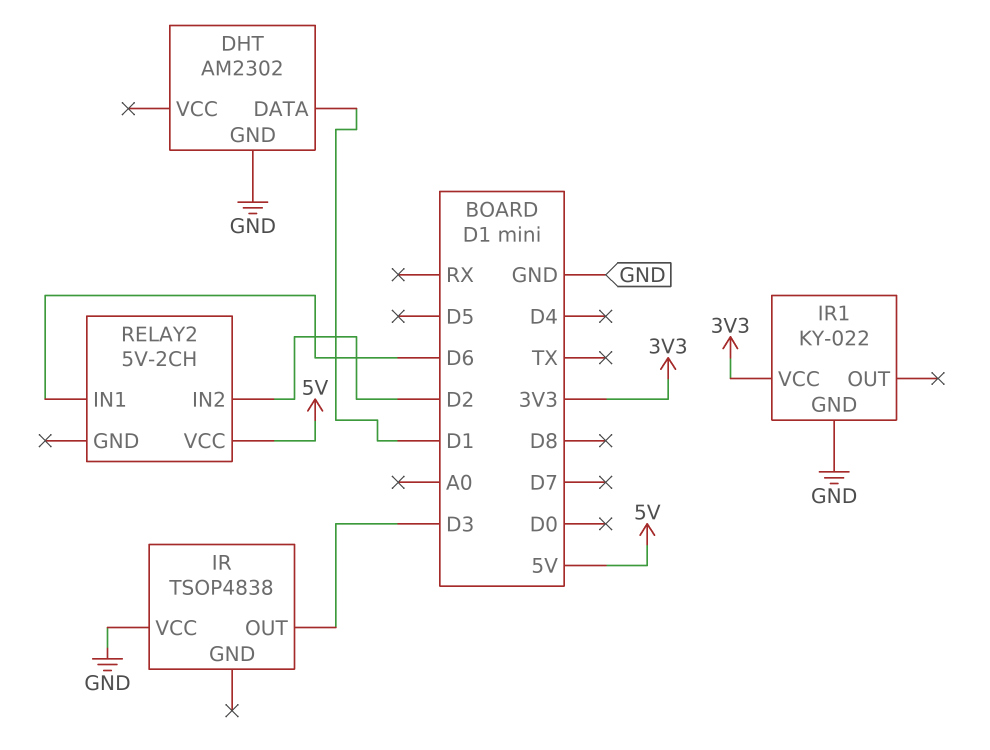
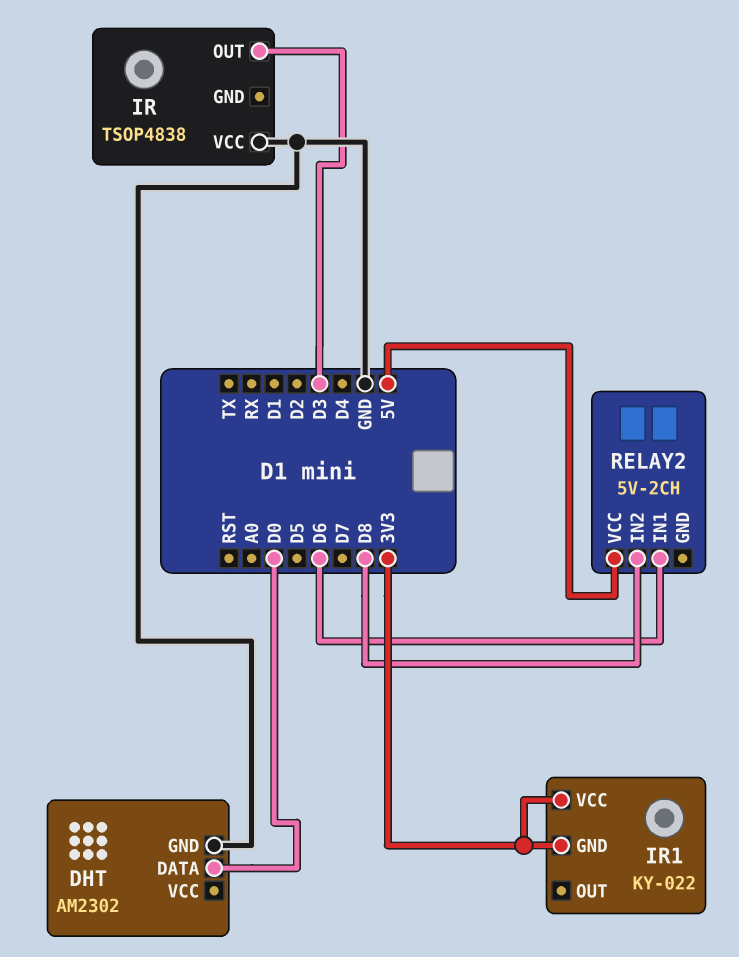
DHT pin DATA: D1 -> D0
IR1 pin GND: GND -> 3V3
RELAY2 pin IN2: D2 -> D8

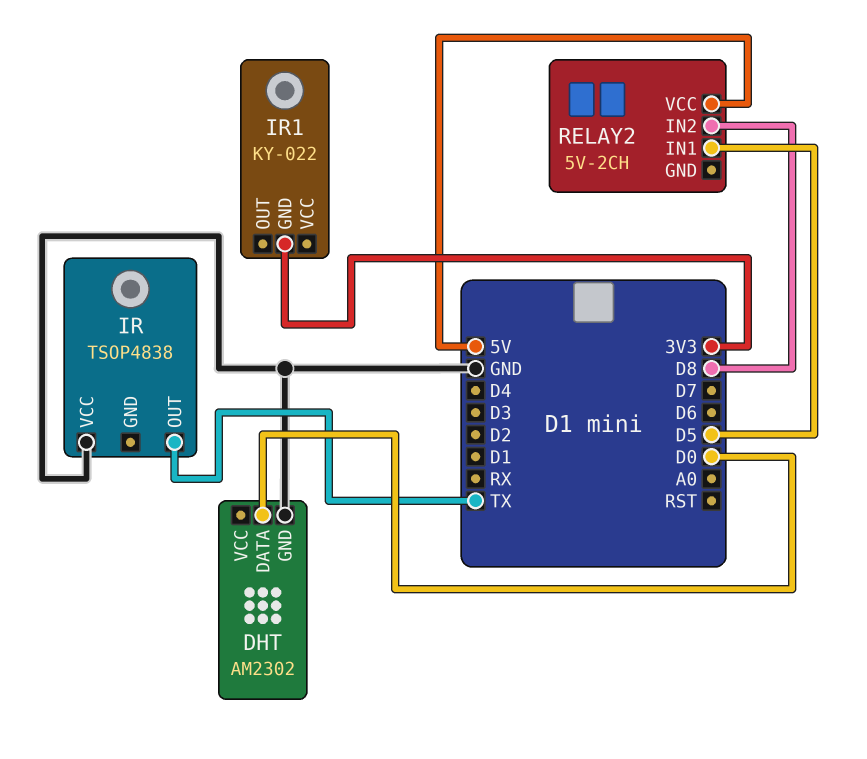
IR pin OUT: D3 -> TX
IR1 pin VCC: 3V3 -> none
RELAY2 pin IN1: D6 -> D5

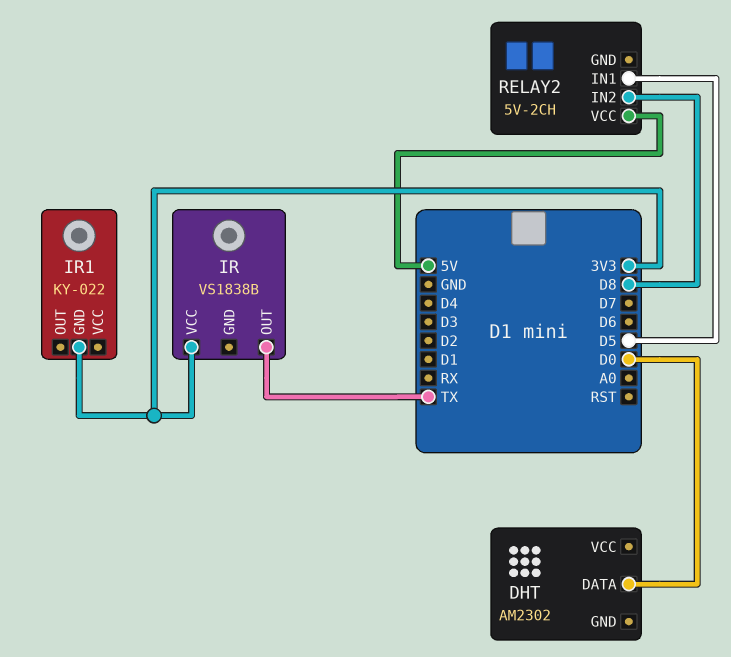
DHT pin GND: GND -> none
IR: TSOP4838 -> VS1838B
IR pin VCC: GND -> 3V3

